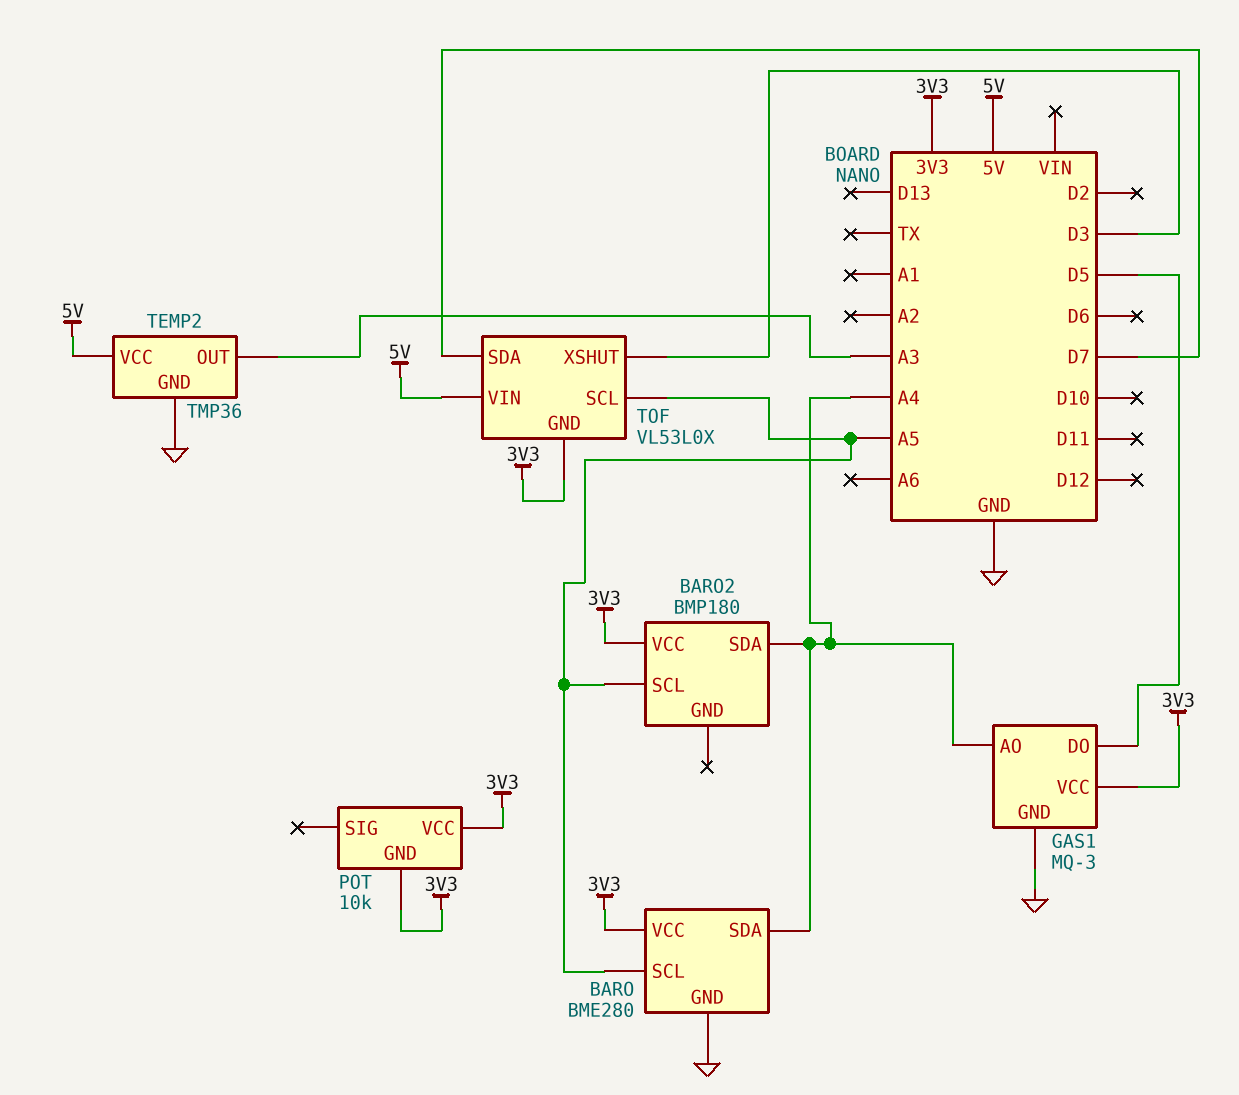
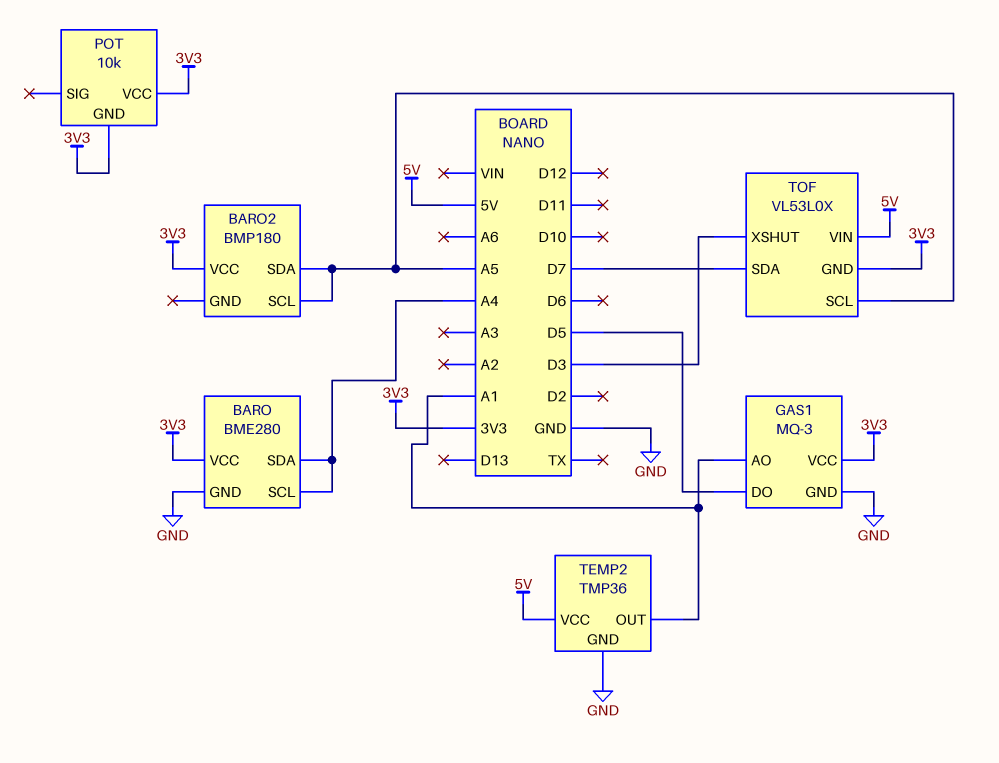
BARO pin SCL: A5 -> A4
BARO2 pin SDA: A4 -> A5
GAS1 pin AO: A4 -> A1
TEMP2 pin OUT: A3 -> A1

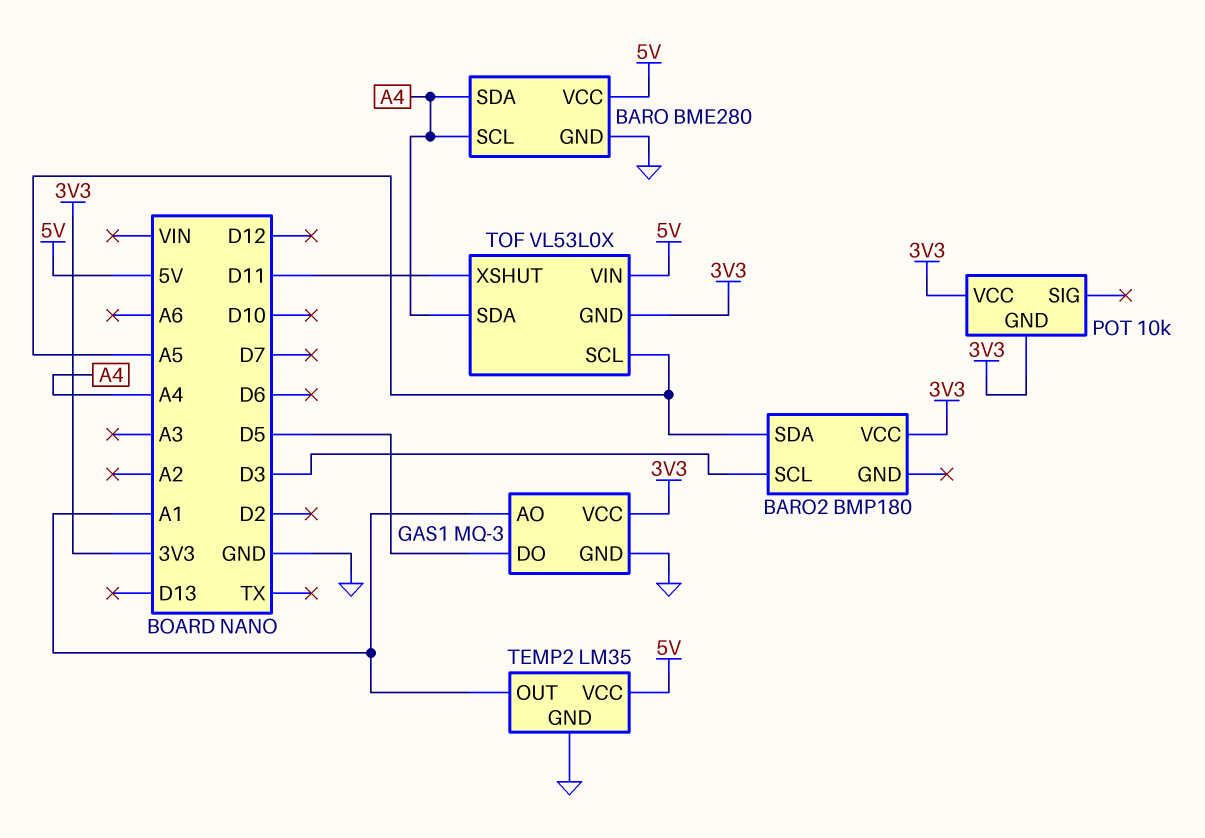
BARO pin VCC: 3V3 -> 5V
BARO2 pin SCL: A5 -> D3
TEMP2: TMP36 -> LM35
TOF pin SDA: D7 -> A4
TOF pin XSHUT: D3 -> D11

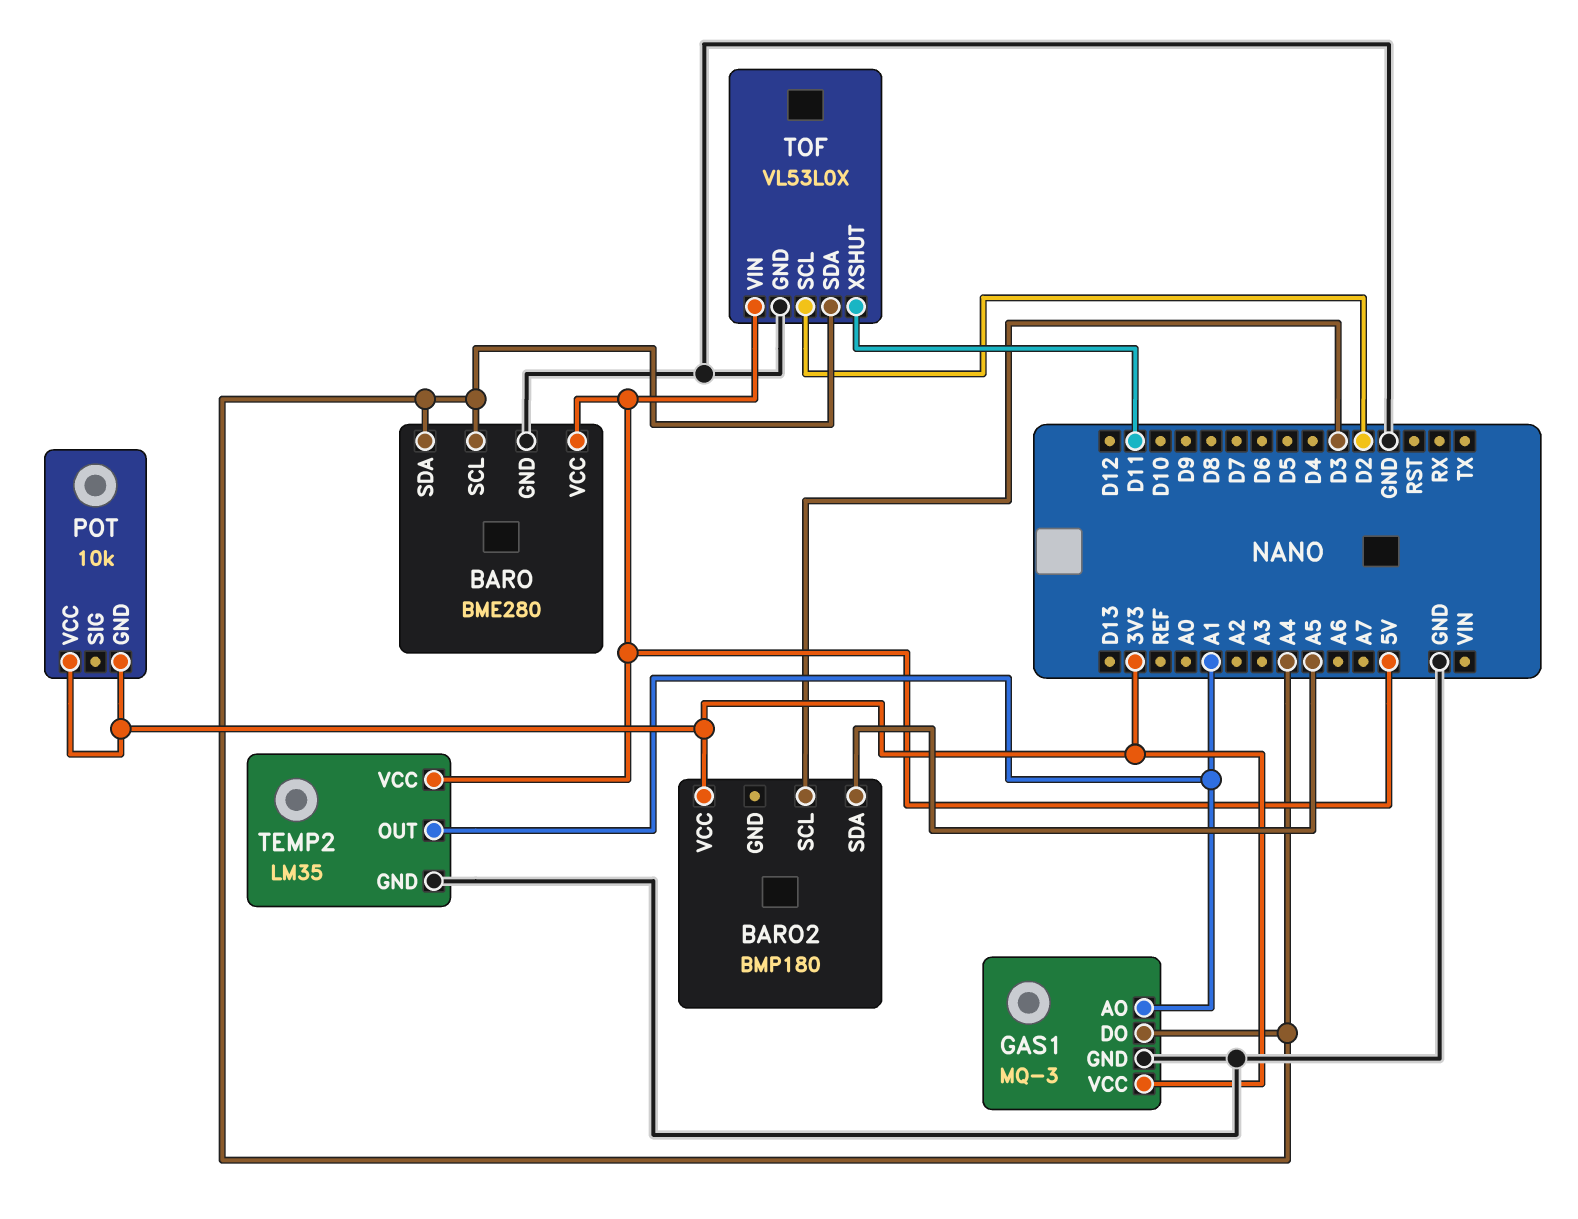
GAS1 pin DO: D5 -> A4
TOF pin GND: 3V3 -> GND
TOF pin SCL: A5 -> D2

